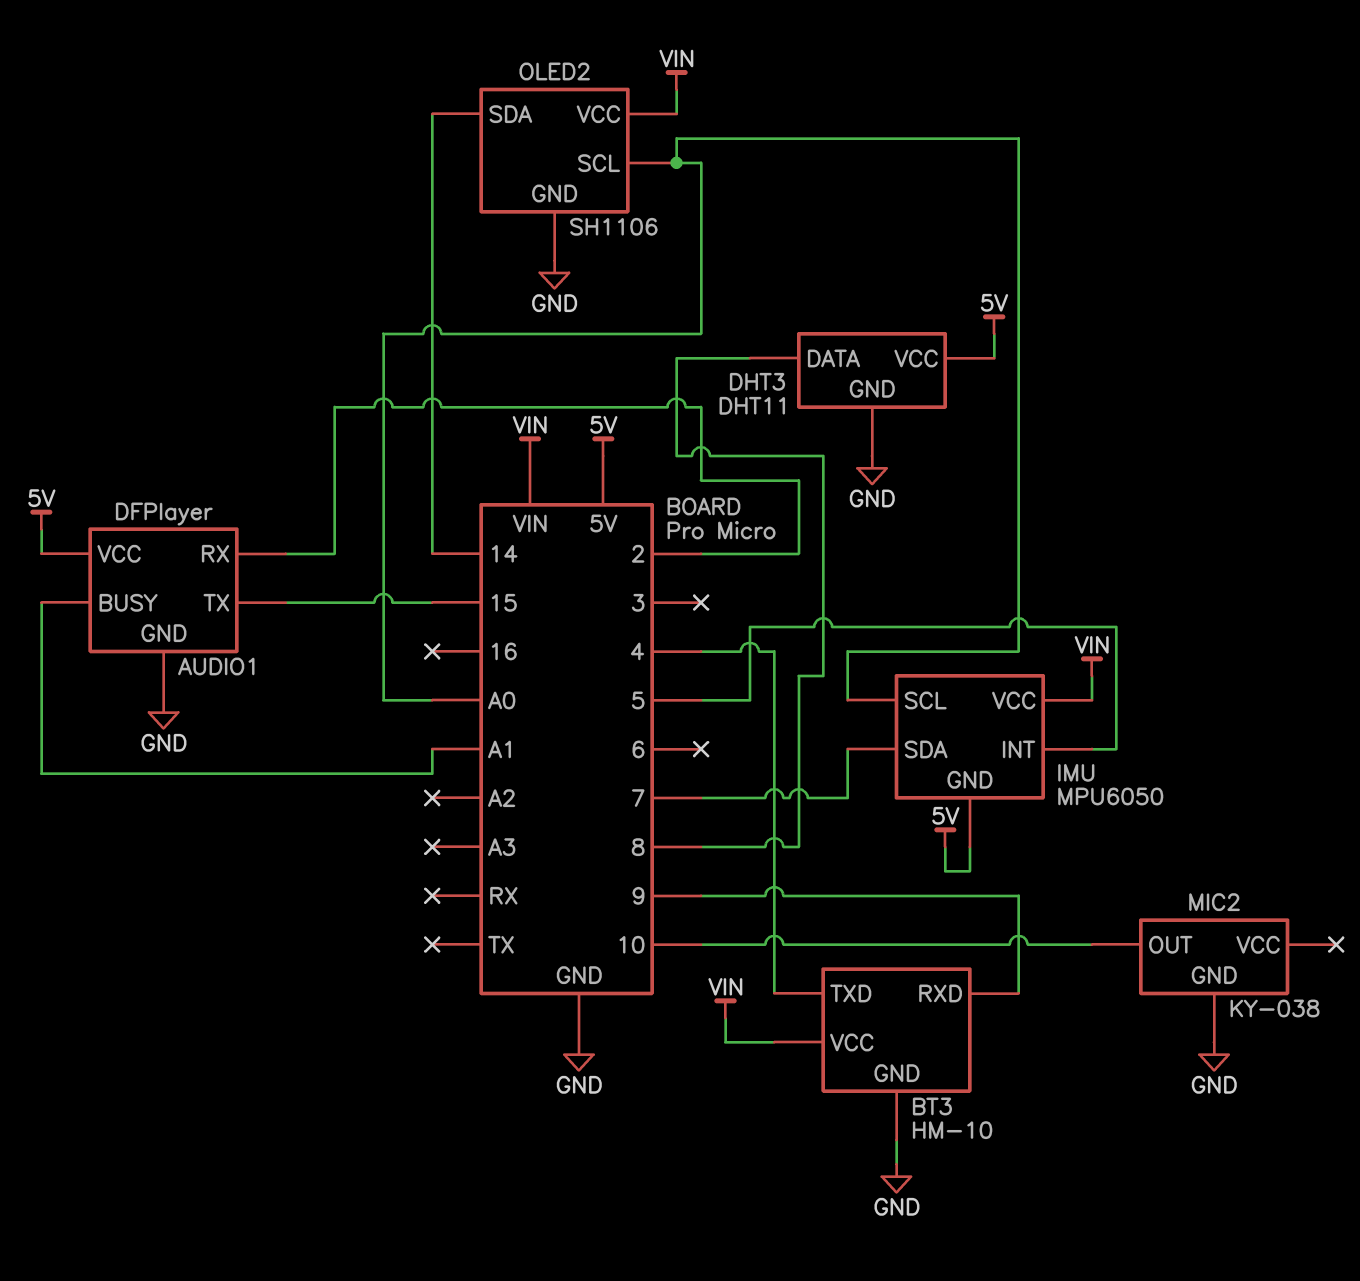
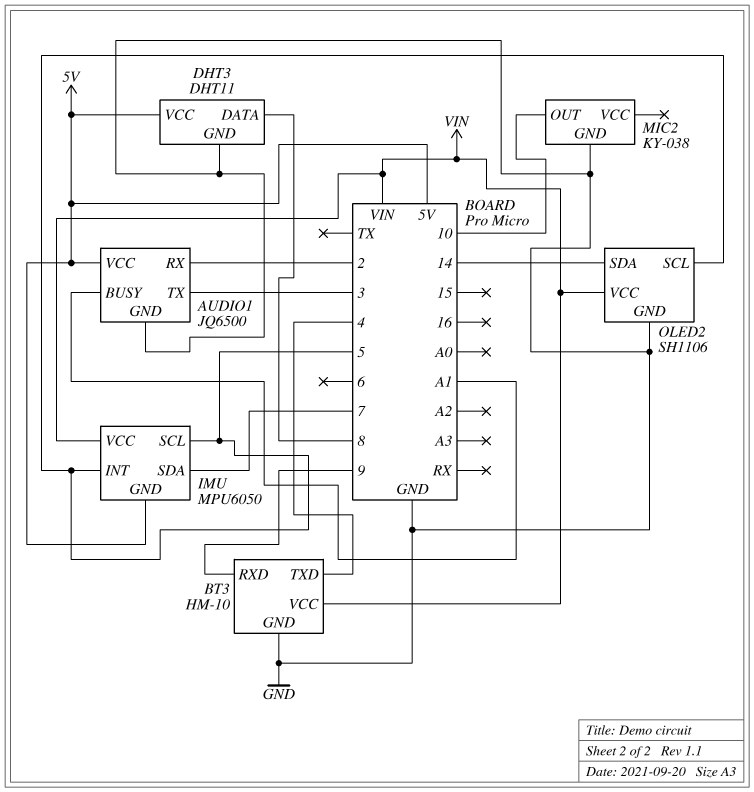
AUDIO1: DFPlayer -> JQ6500
AUDIO1 pin TX: 15 -> 3
IMU pin SCL: A0 -> 5
OLED2 pin SCL: A0 -> 5

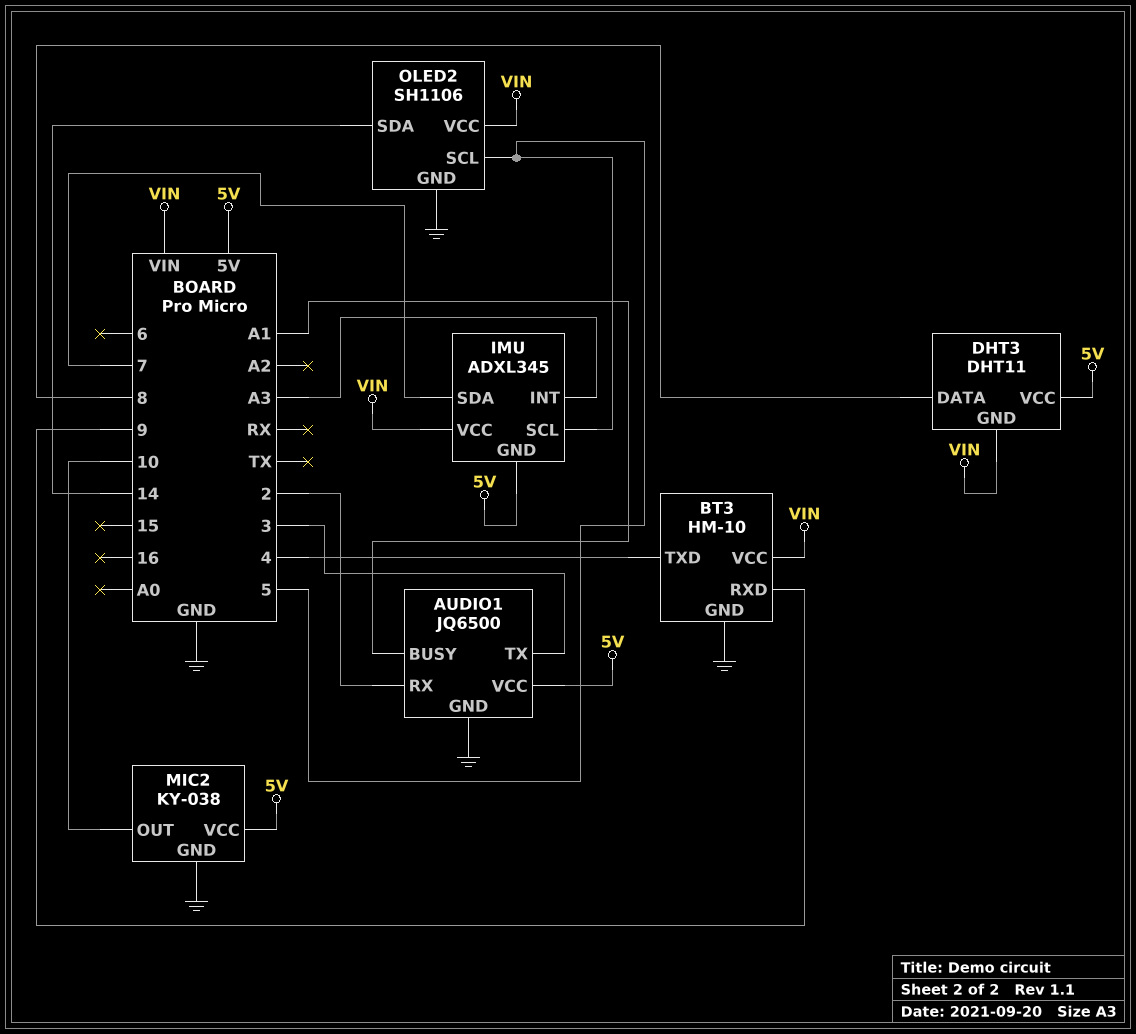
DHT3 pin GND: GND -> VIN
IMU: MPU6050 -> ADXL345
IMU pin INT: 5 -> A3
MIC2 pin VCC: none -> 5V

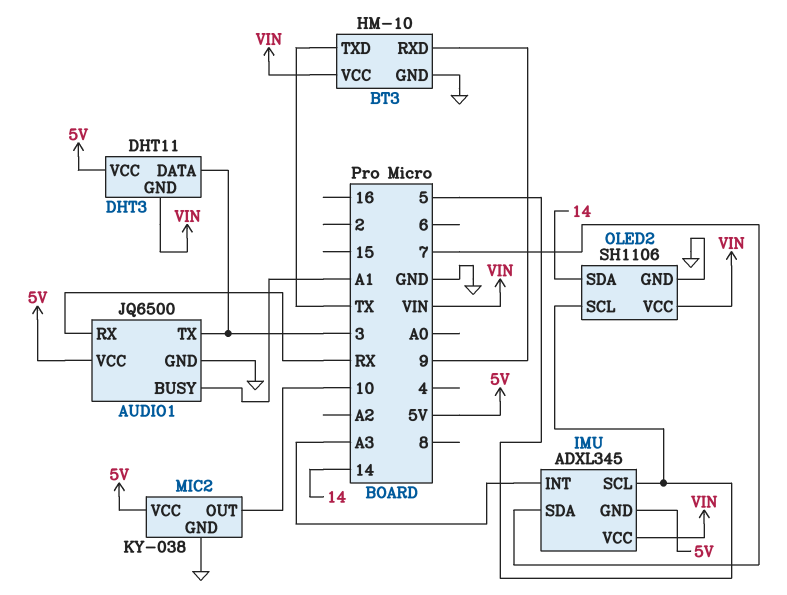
AUDIO1 pin RX: 2 -> RX
BT3 pin TXD: 4 -> TX
DHT3 pin DATA: 8 -> 3

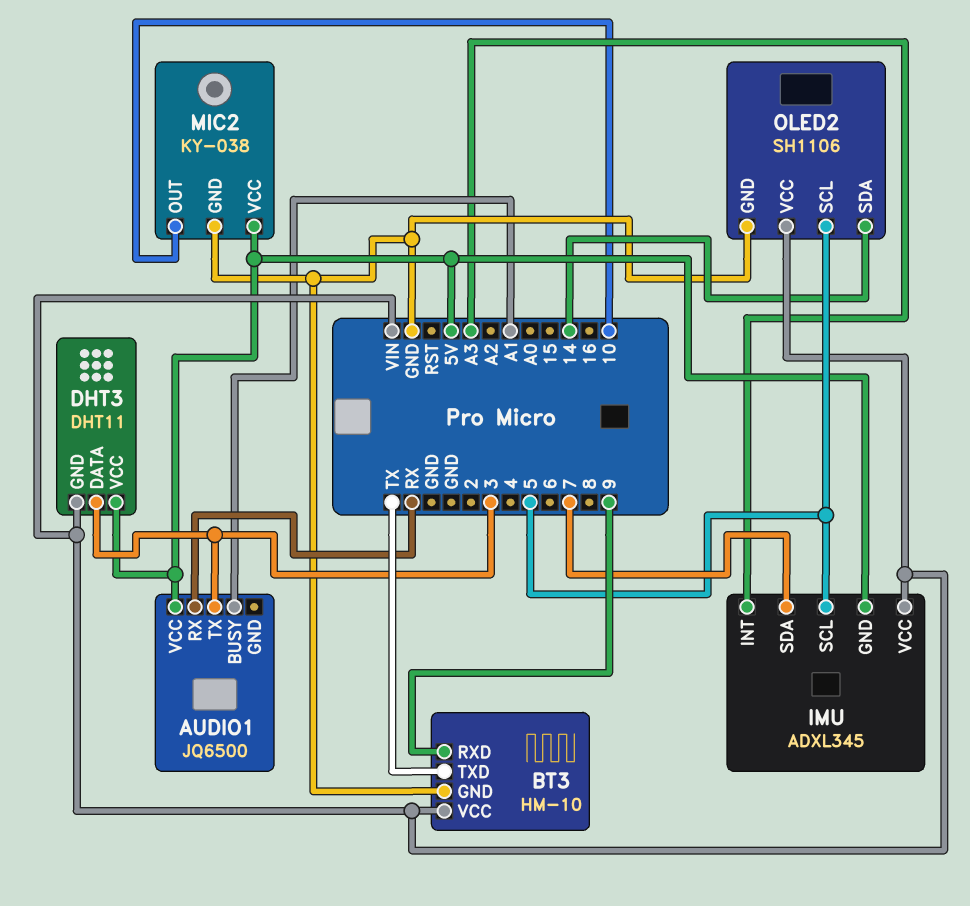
AUDIO1 pin GND: GND -> none

